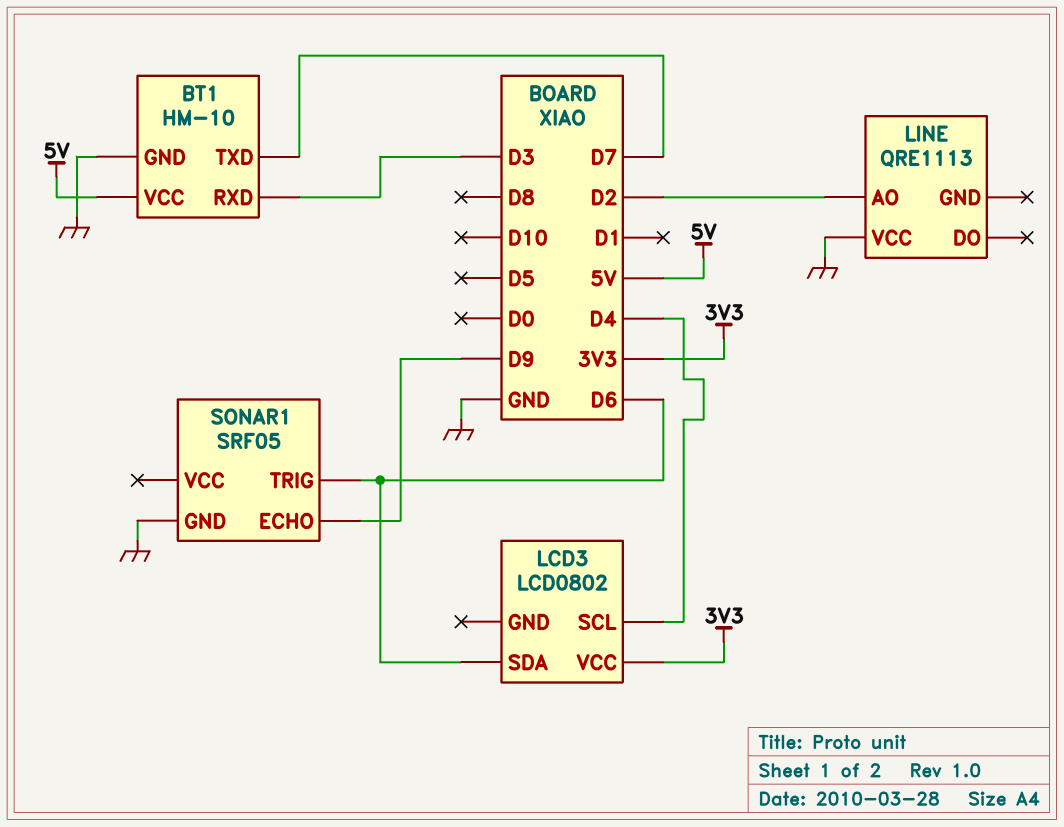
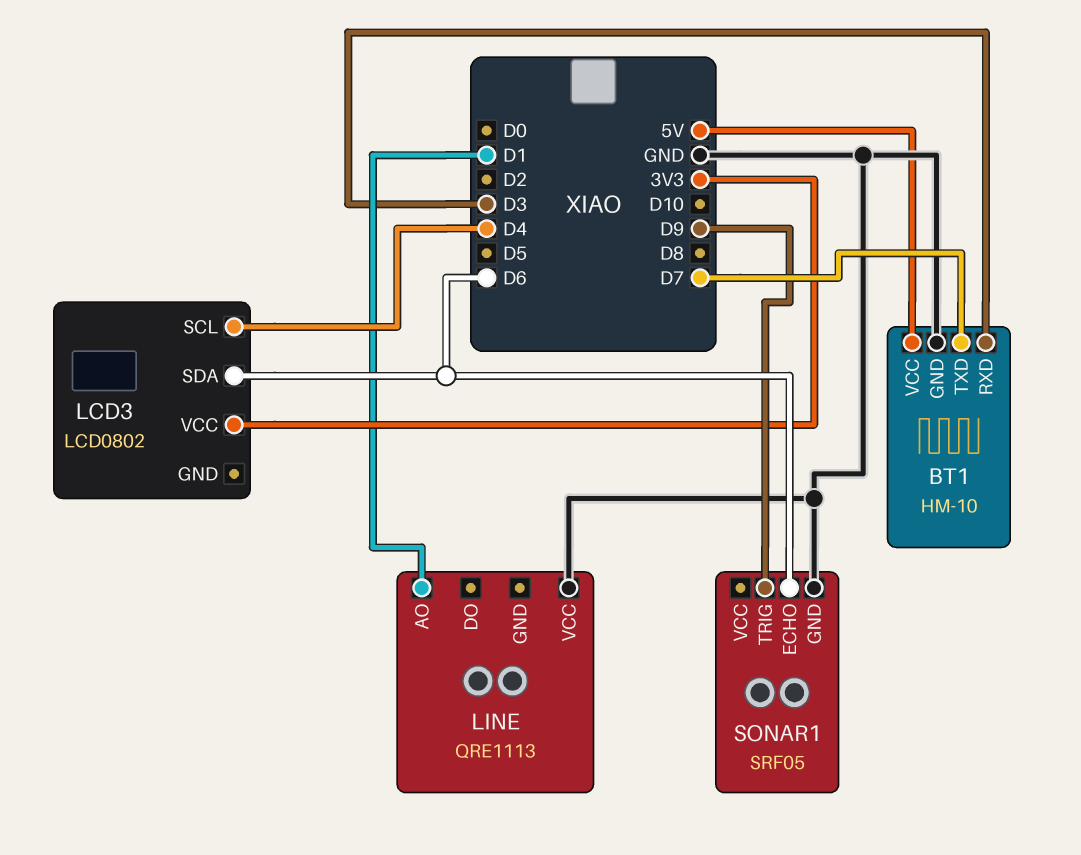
LINE pin AO: D2 -> D1
SONAR1 pin ECHO: D9 -> D6
SONAR1 pin TRIG: D6 -> D9

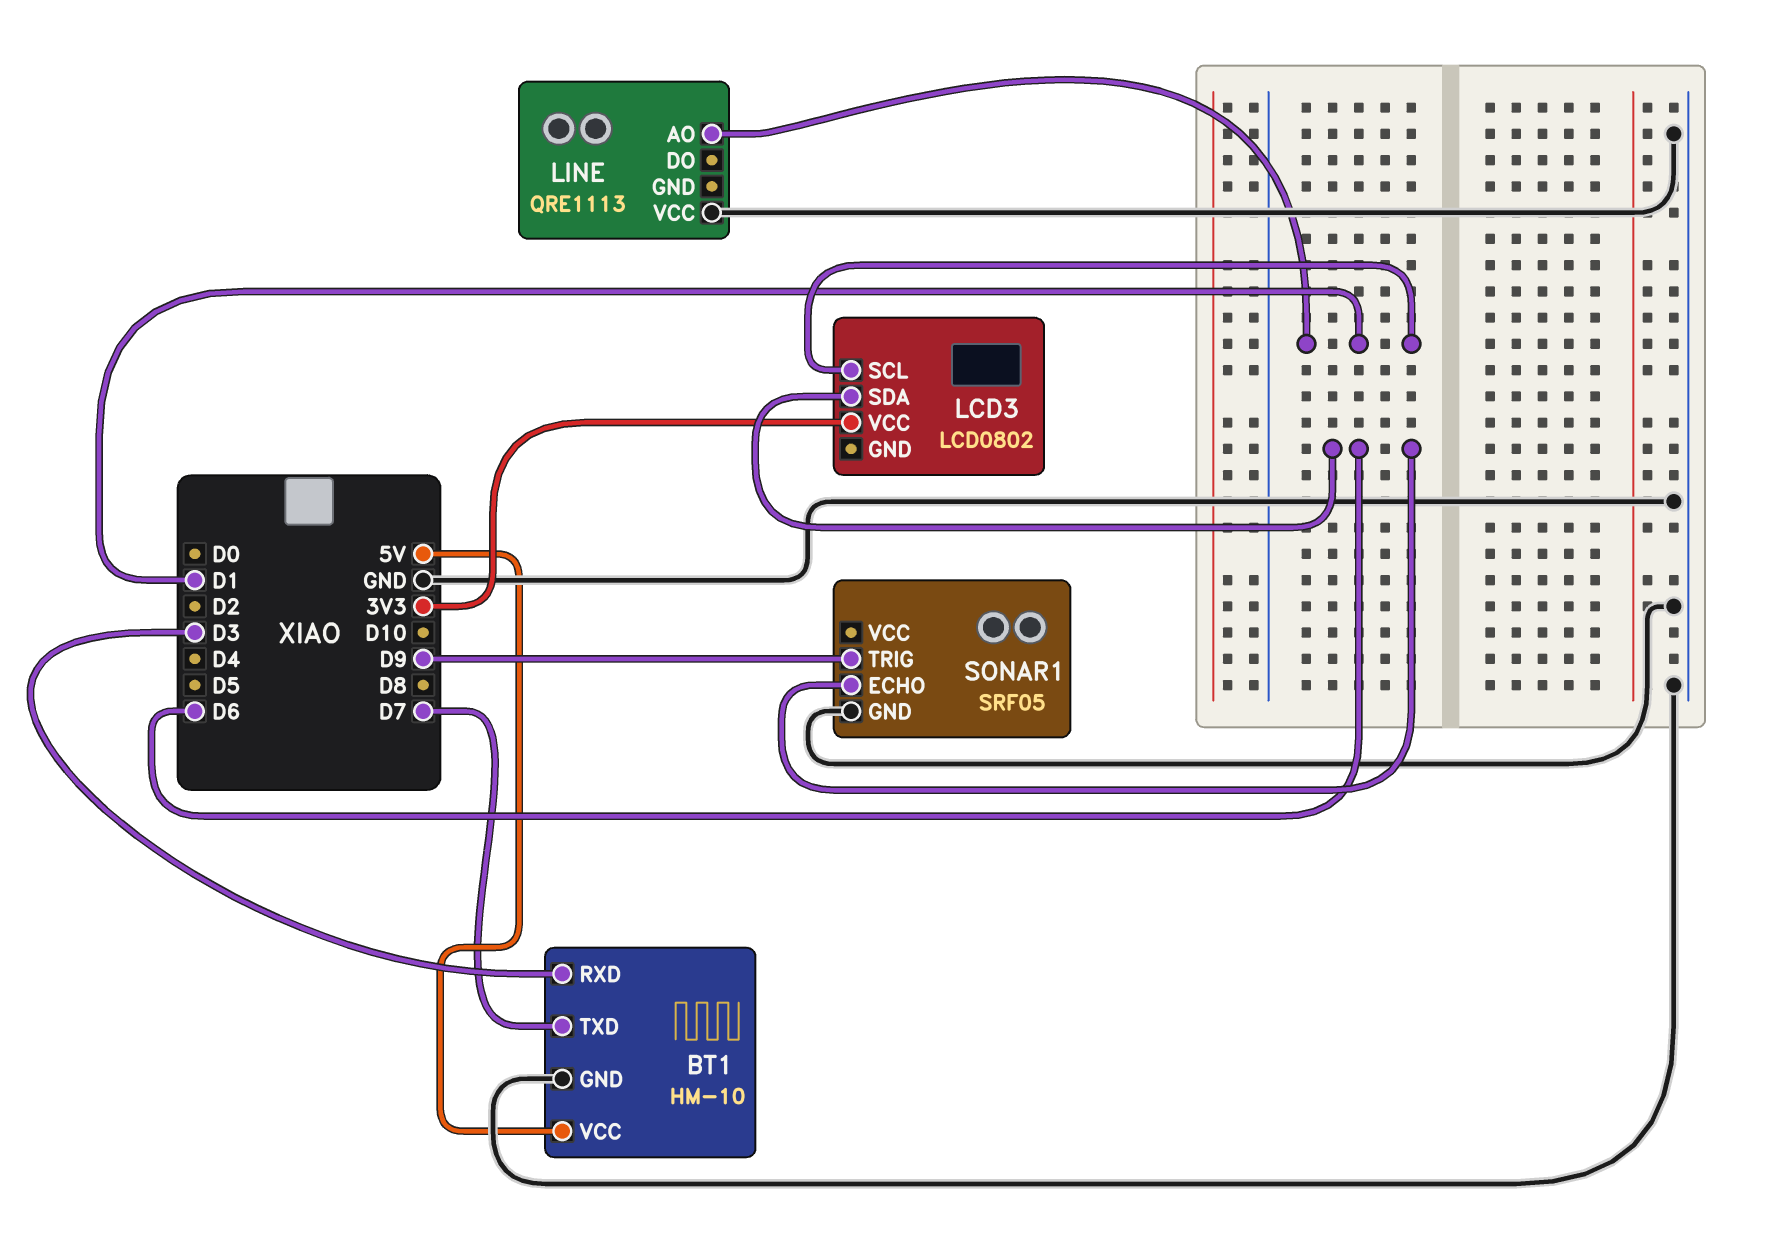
LCD3 pin SCL: D4 -> D1

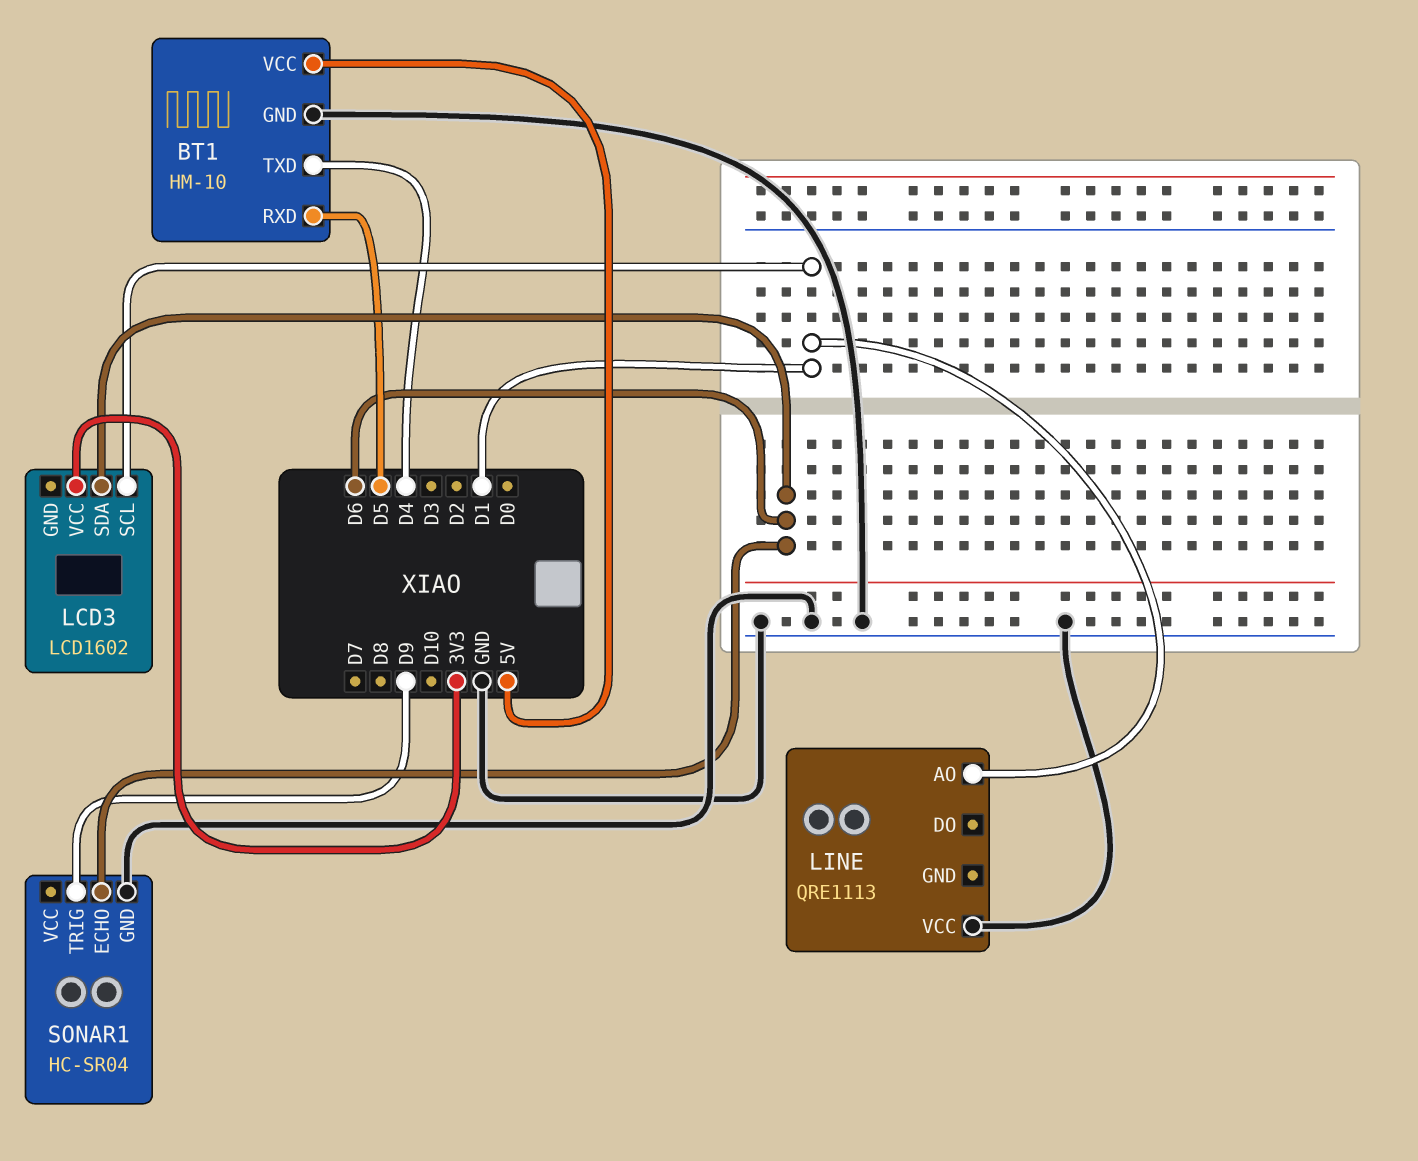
BT1 pin RXD: D3 -> D5
BT1 pin TXD: D7 -> D4
LCD3: LCD0802 -> LCD1602
SONAR1: SRF05 -> HC-SR04

